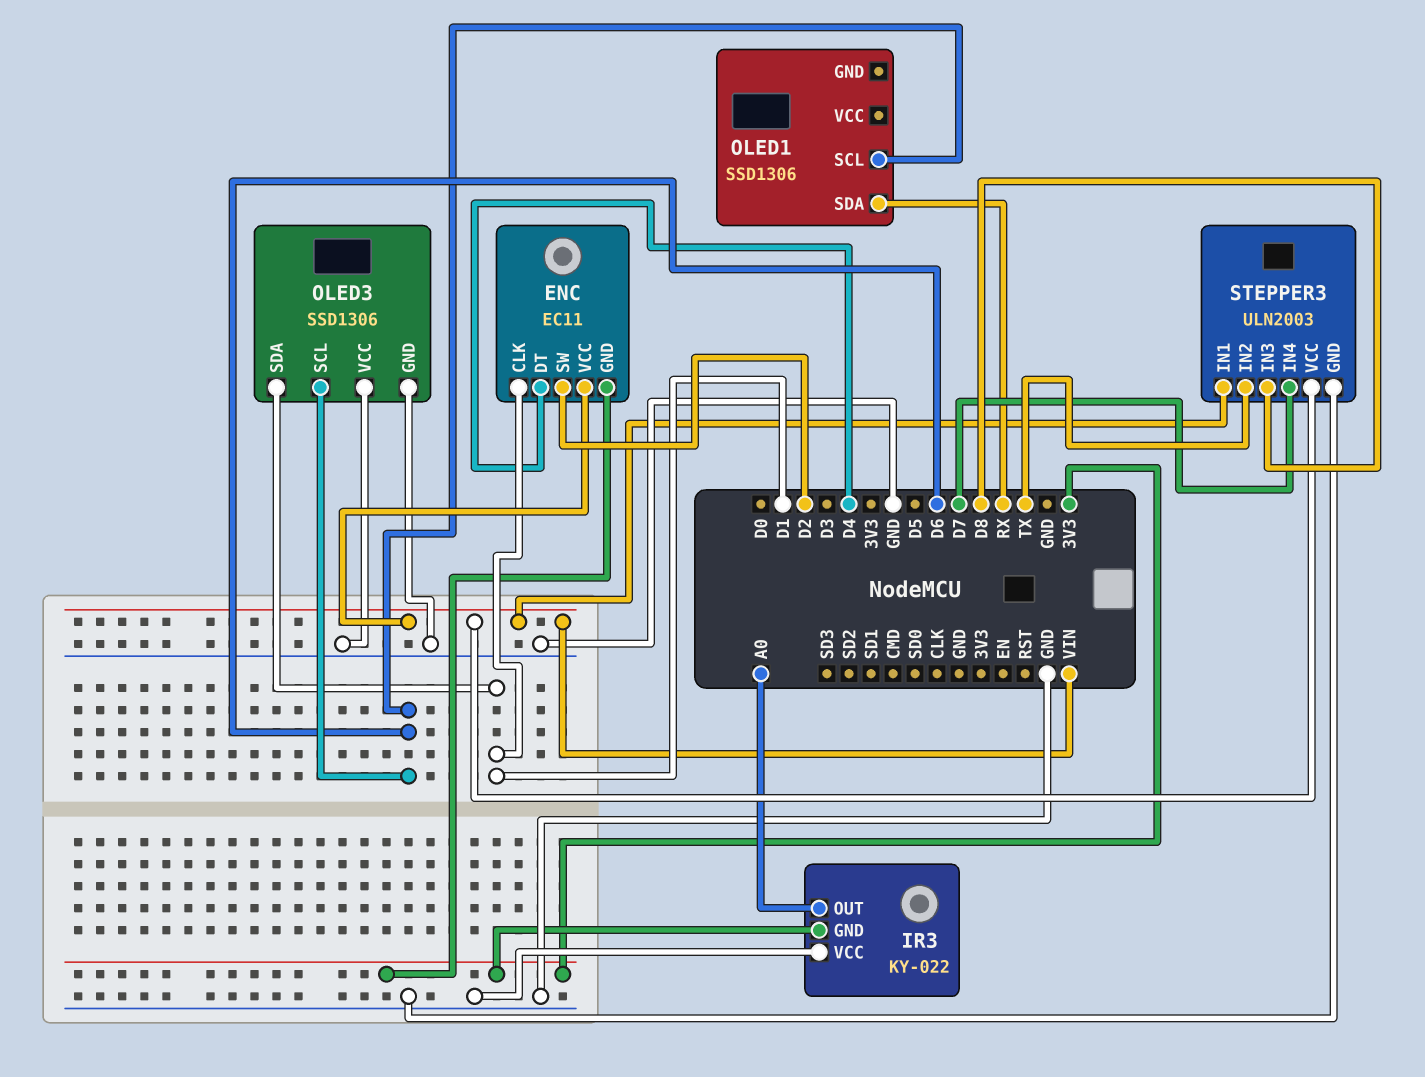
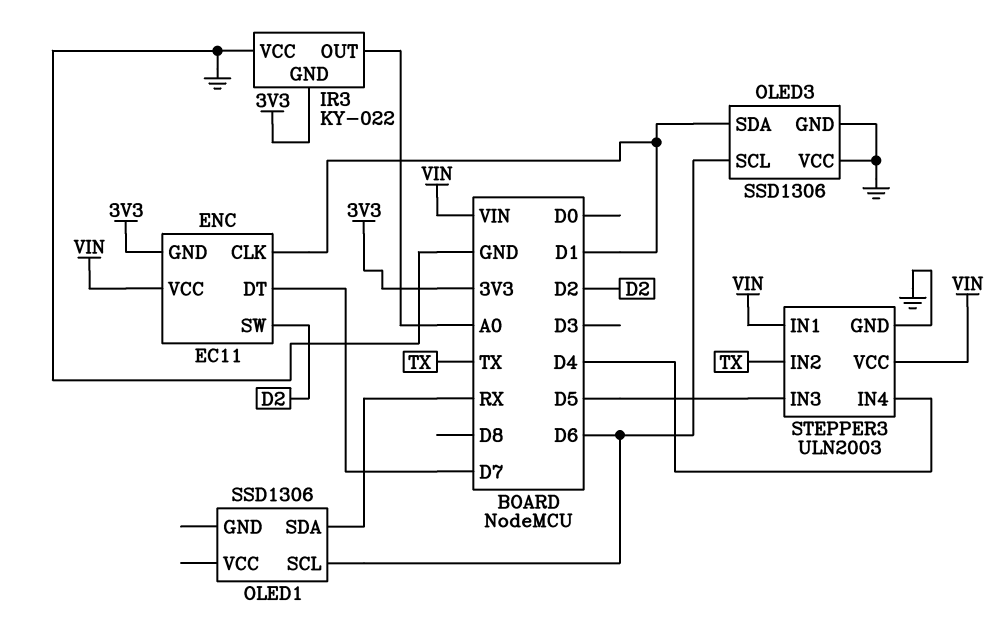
ENC pin DT: D4 -> D7
STEPPER3 pin IN3: D8 -> D5
STEPPER3 pin IN4: D7 -> D4

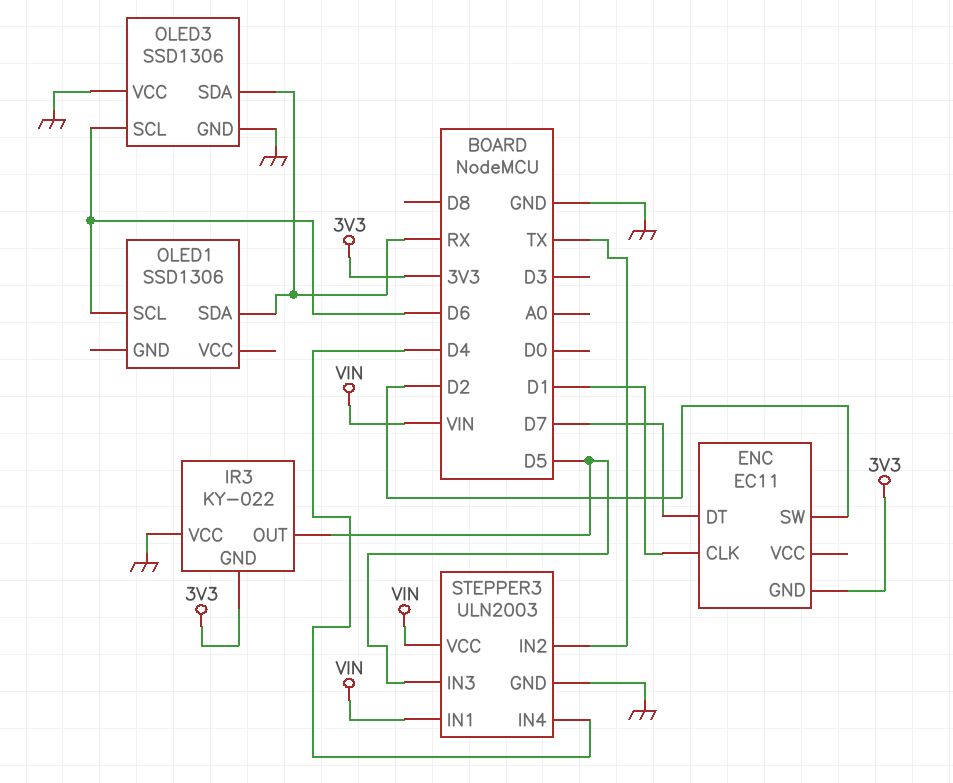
ENC pin VCC: VIN -> none
IR3 pin OUT: A0 -> D5
OLED3 pin SDA: D1 -> RX

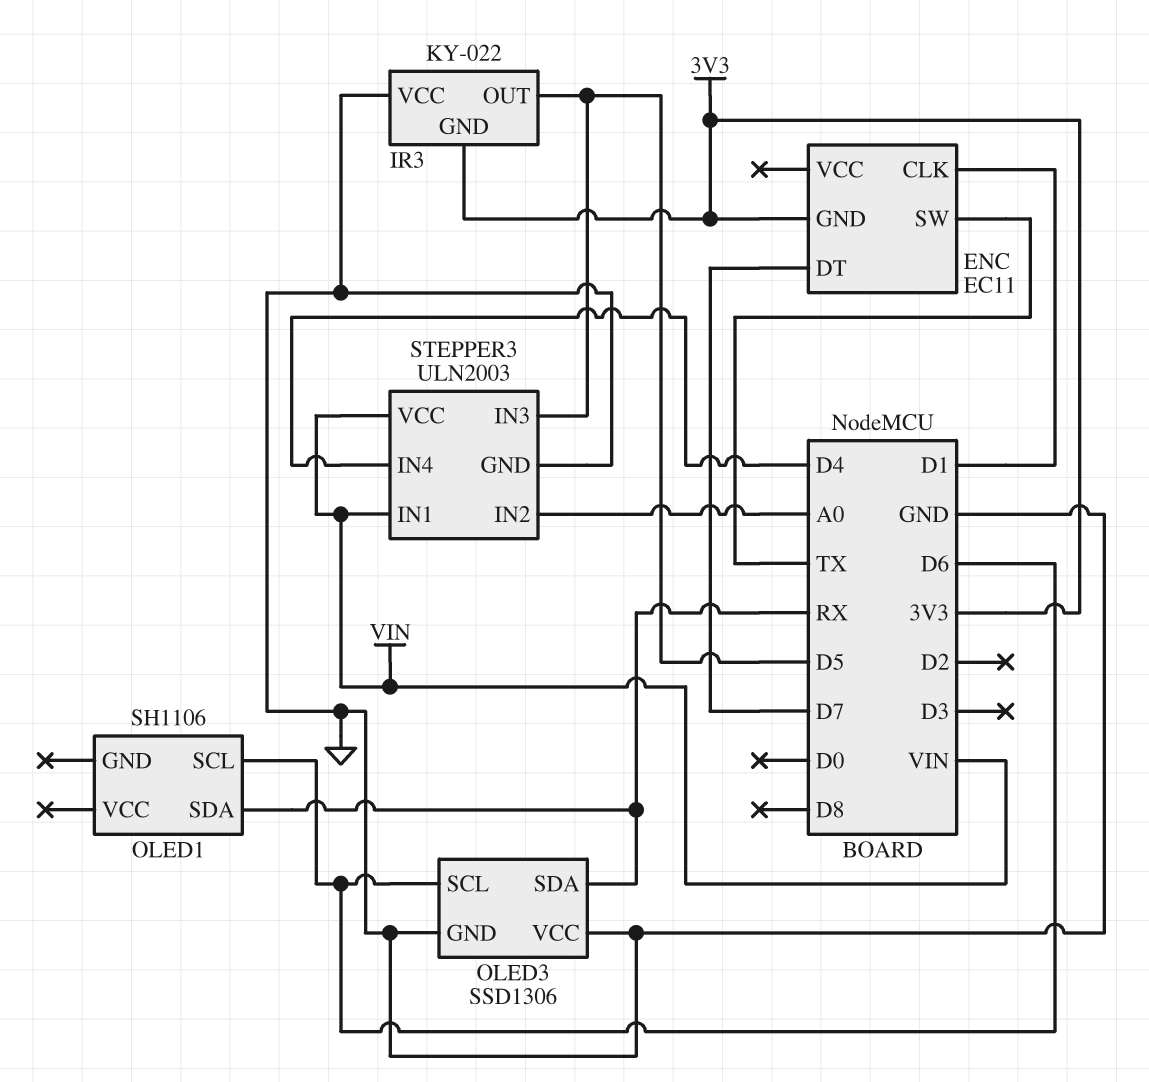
ENC pin SW: D2 -> TX
OLED1: SSD1306 -> SH1106
STEPPER3 pin IN2: TX -> A0

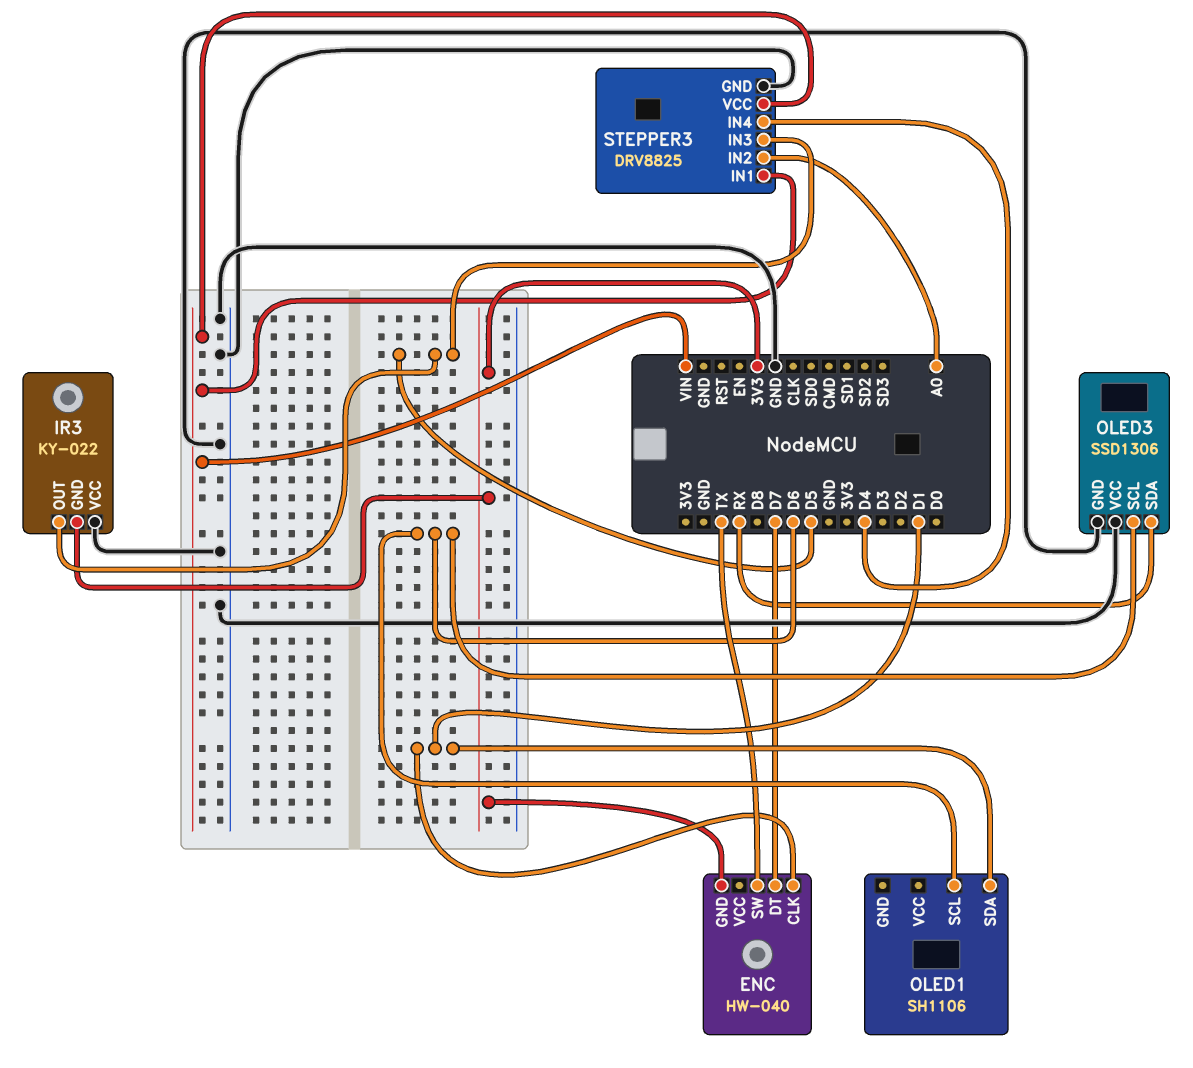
ENC: EC11 -> HW-040
OLED1 pin SDA: RX -> D1
STEPPER3: ULN2003 -> DRV8825

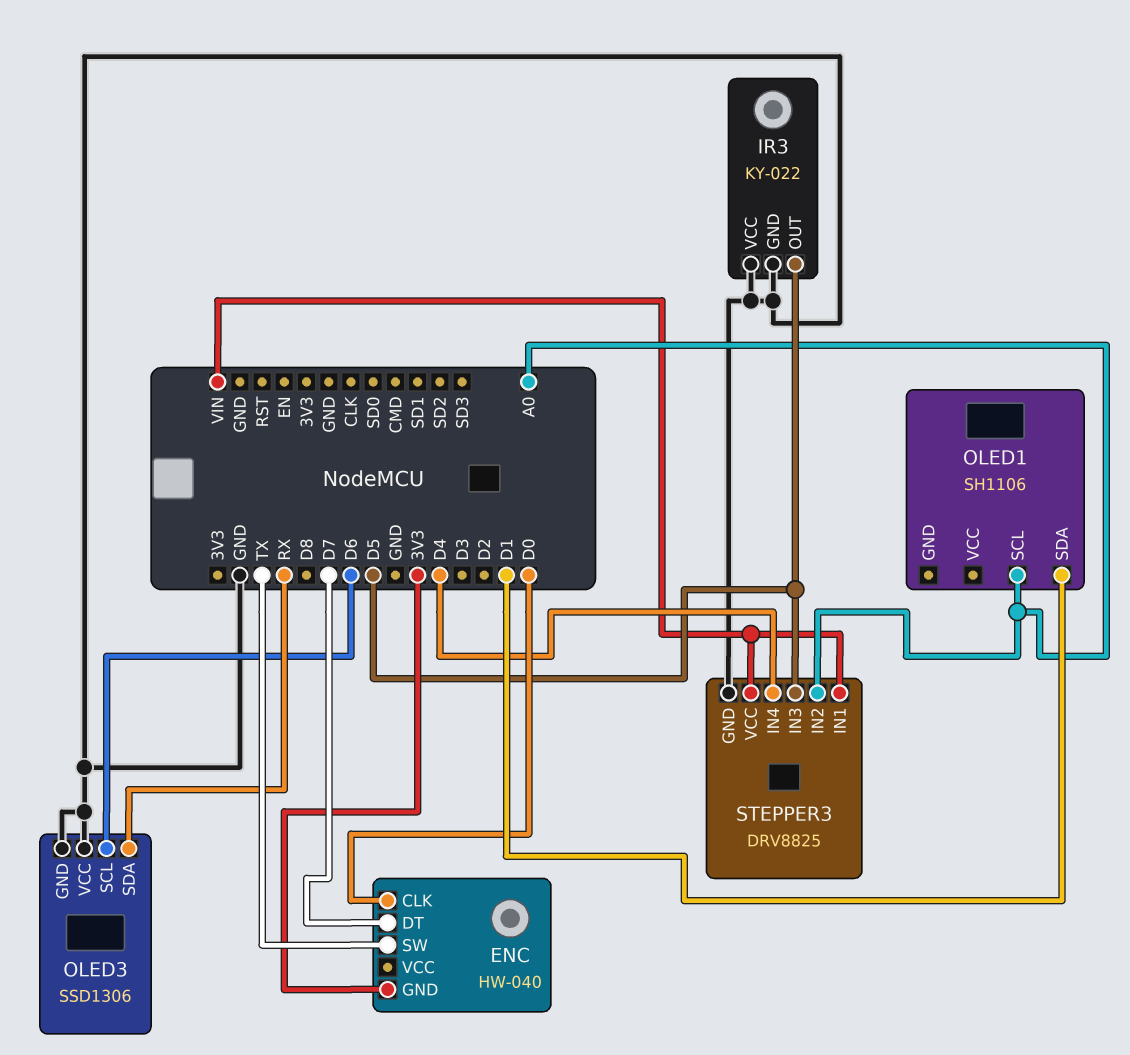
ENC pin CLK: D1 -> D0
IR3 pin GND: 3V3 -> GND
OLED1 pin SCL: D6 -> A0

